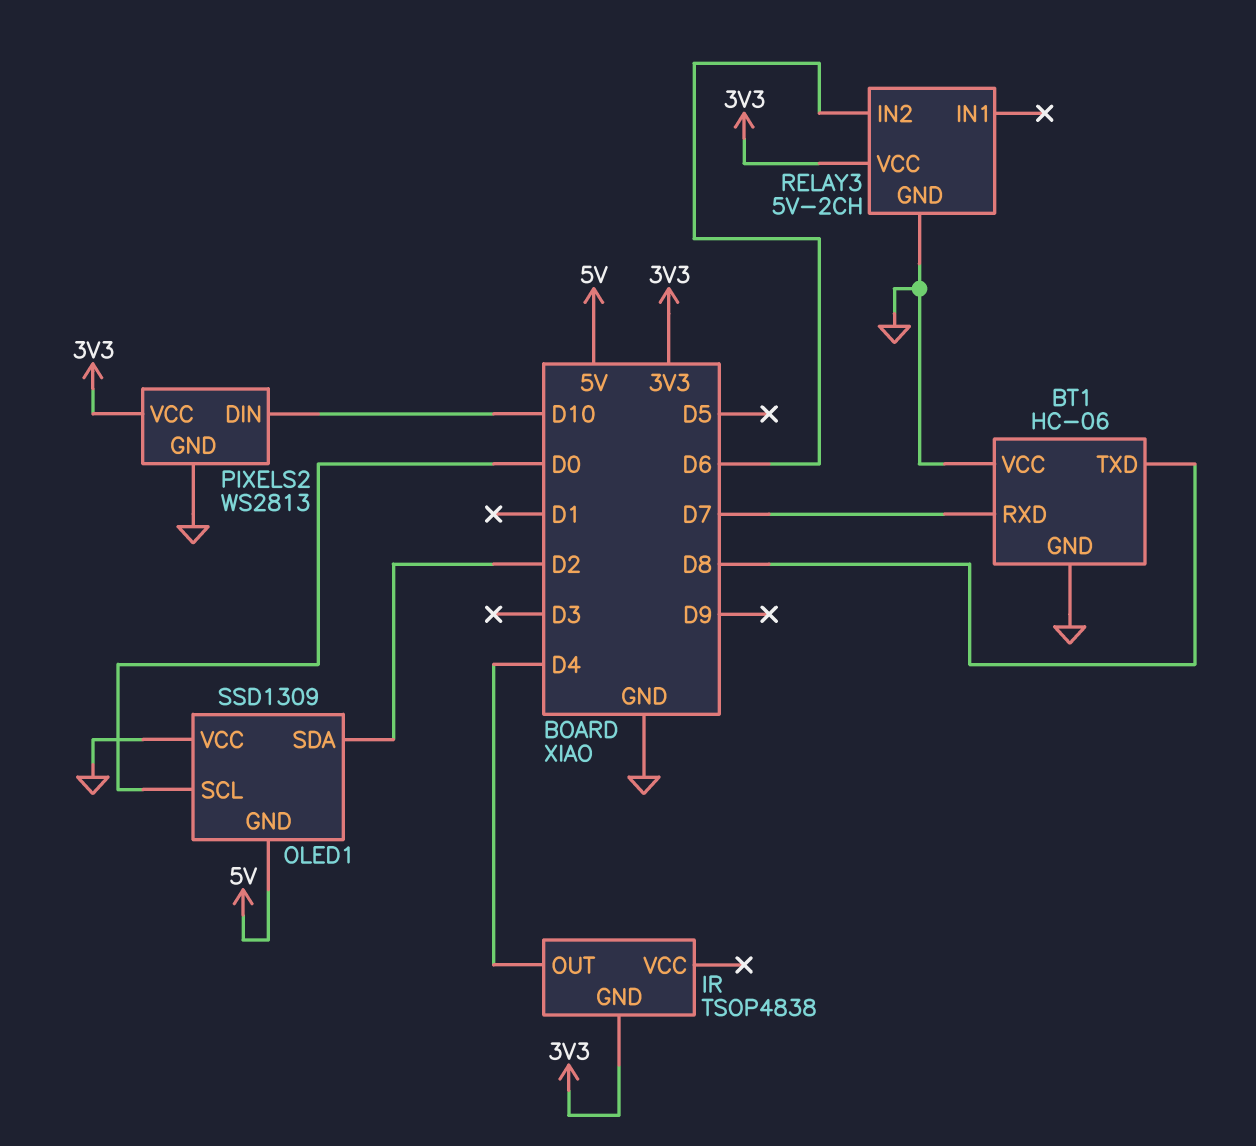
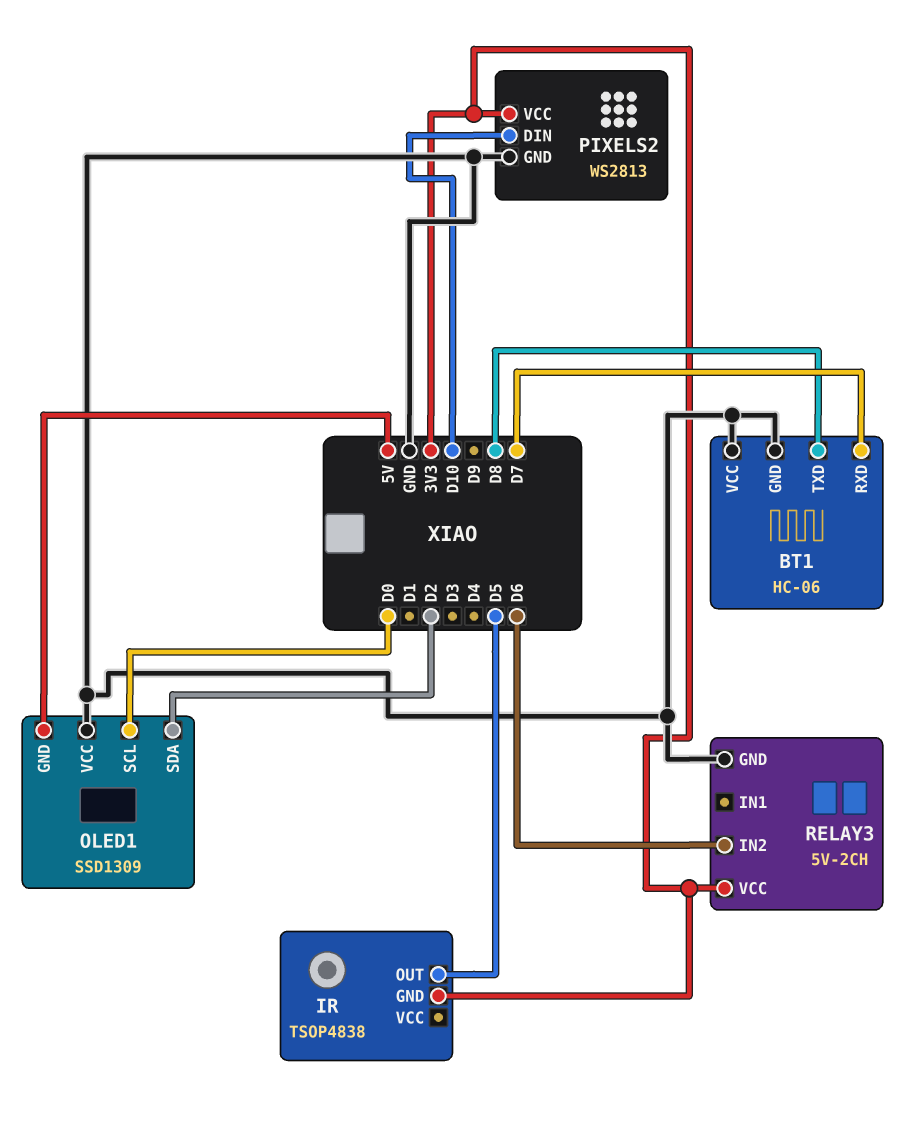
IR pin OUT: D4 -> D5

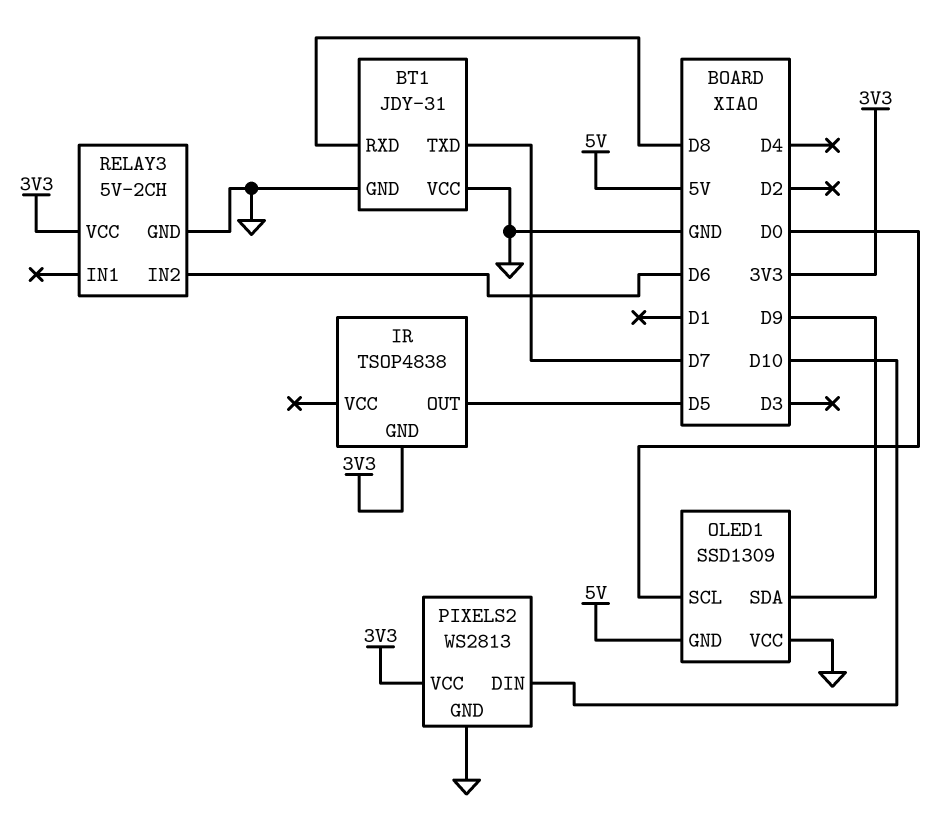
BT1: HC-06 -> JDY-31
BT1 pin RXD: D7 -> D8
BT1 pin TXD: D8 -> D7
OLED1 pin SDA: D2 -> D9

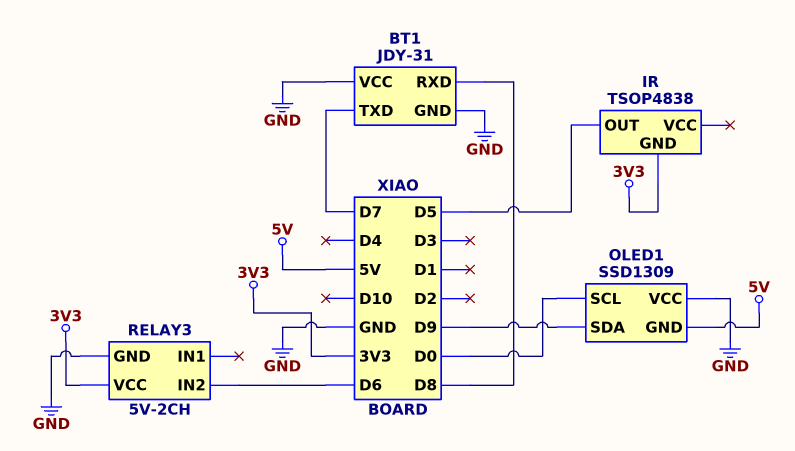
PIXELS2: WS2813 -> none
PIXELS2 pin DIN: D10 -> none
PIXELS2 pin GND: GND -> none
PIXELS2 pin VCC: 3V3 -> none

